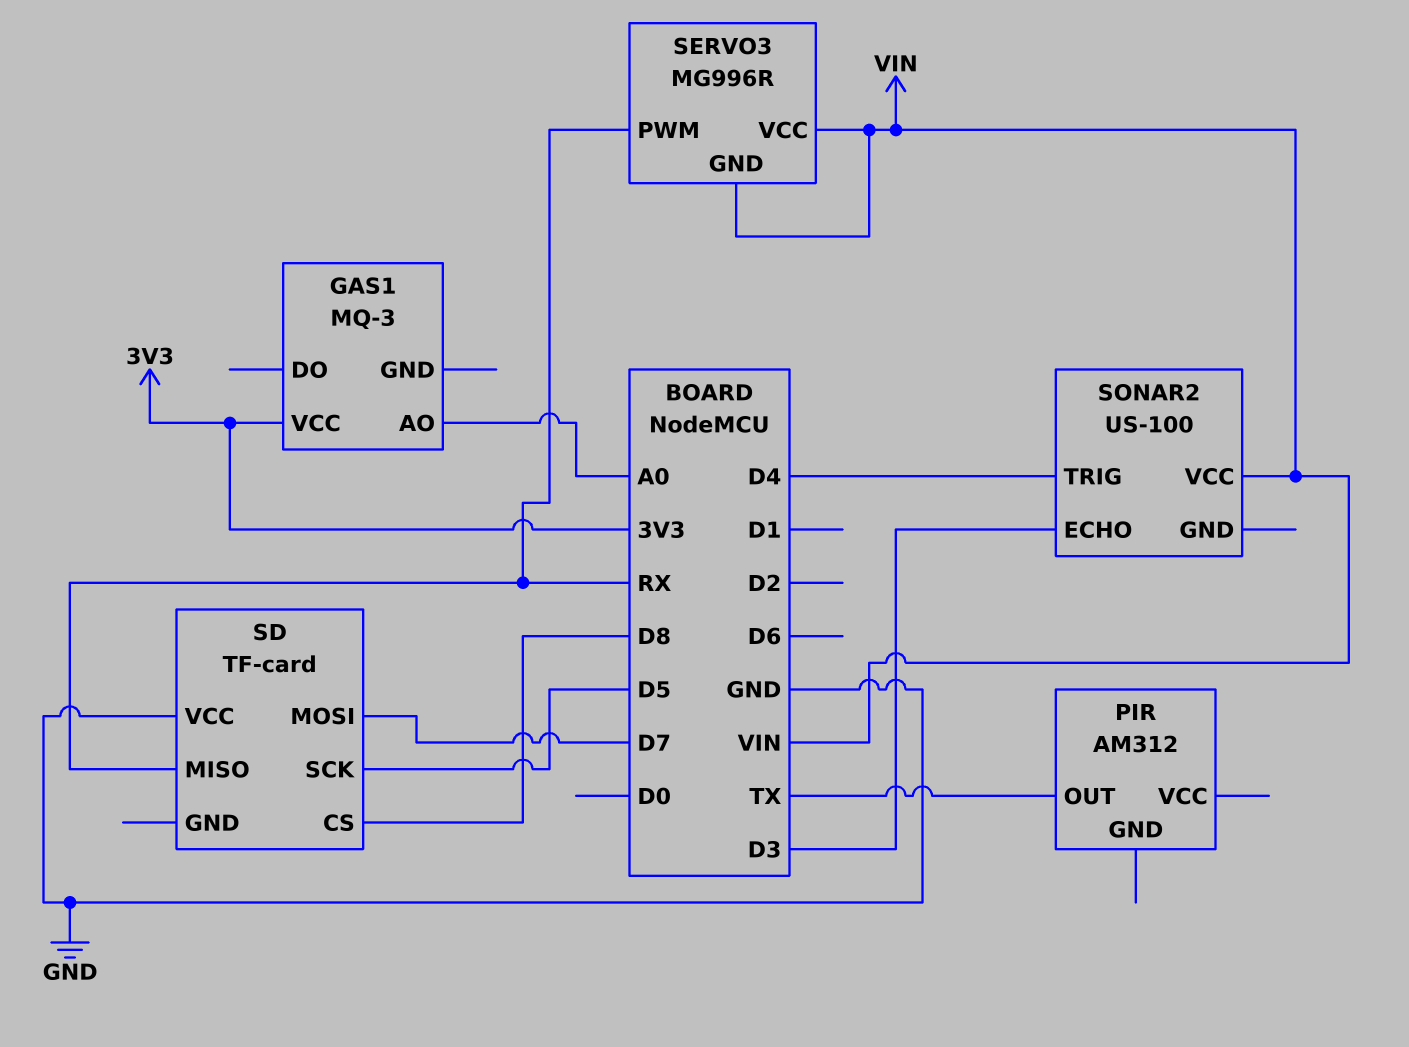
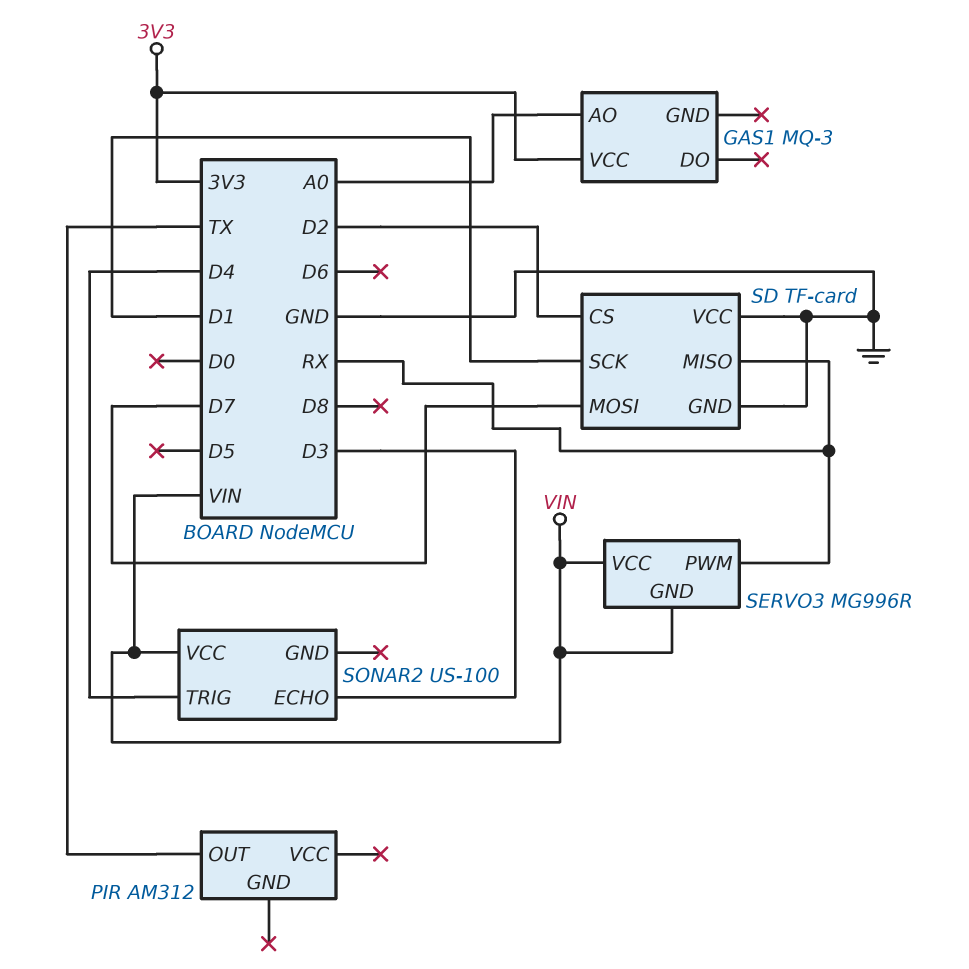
SD pin CS: D8 -> D2
SD pin GND: none -> GND
SD pin SCK: D5 -> D1

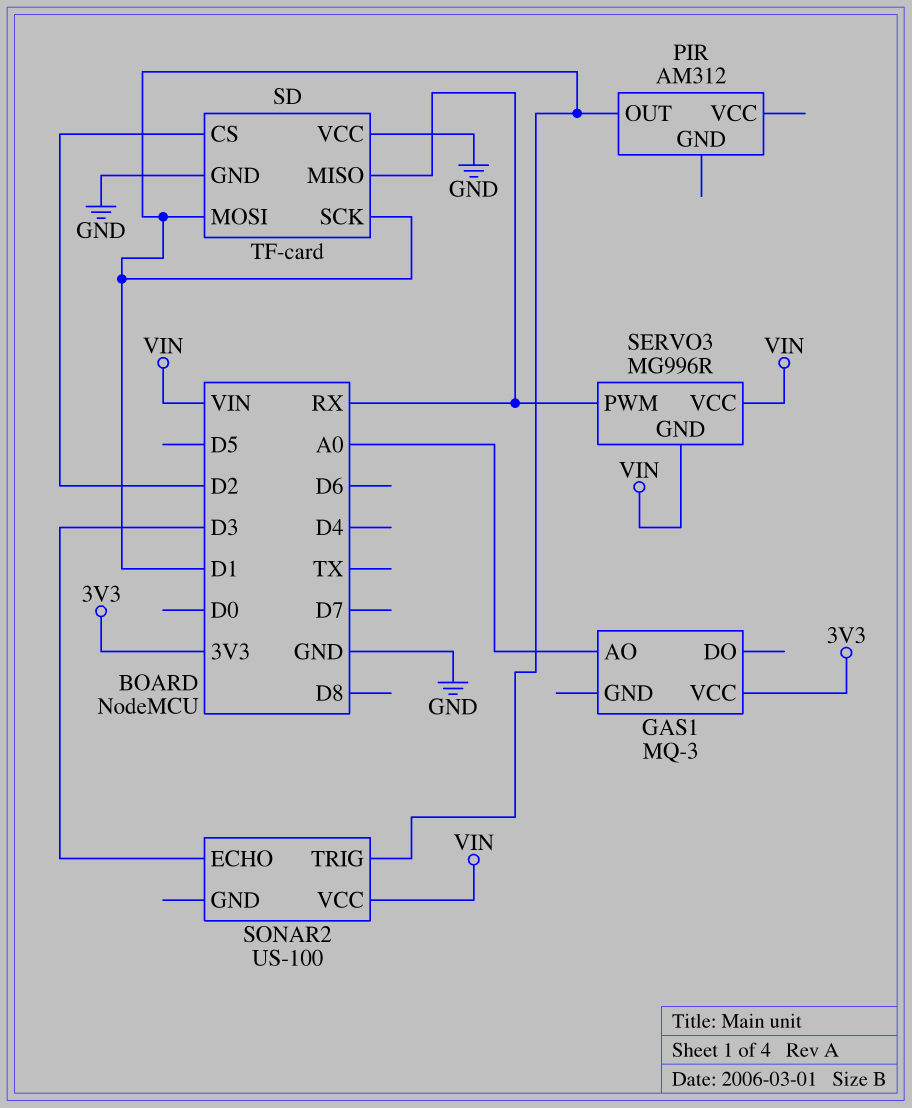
PIR pin OUT: TX -> D1
SD pin MOSI: D7 -> D1
SONAR2 pin TRIG: D4 -> D1

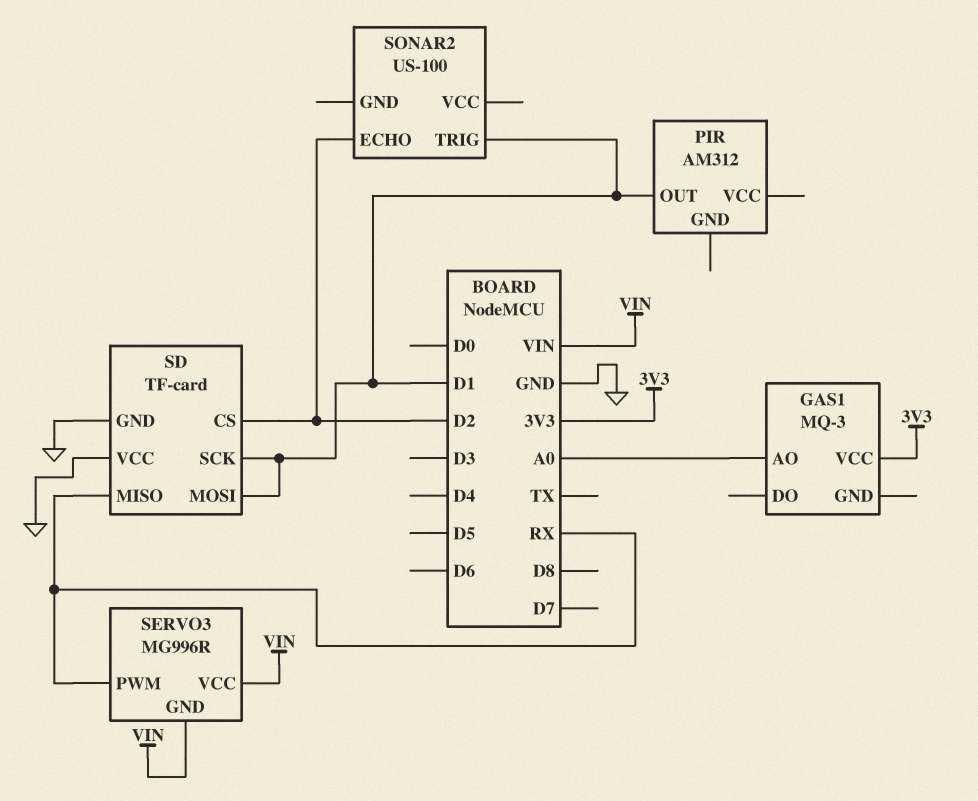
SONAR2 pin ECHO: D3 -> D2
SONAR2 pin VCC: VIN -> none

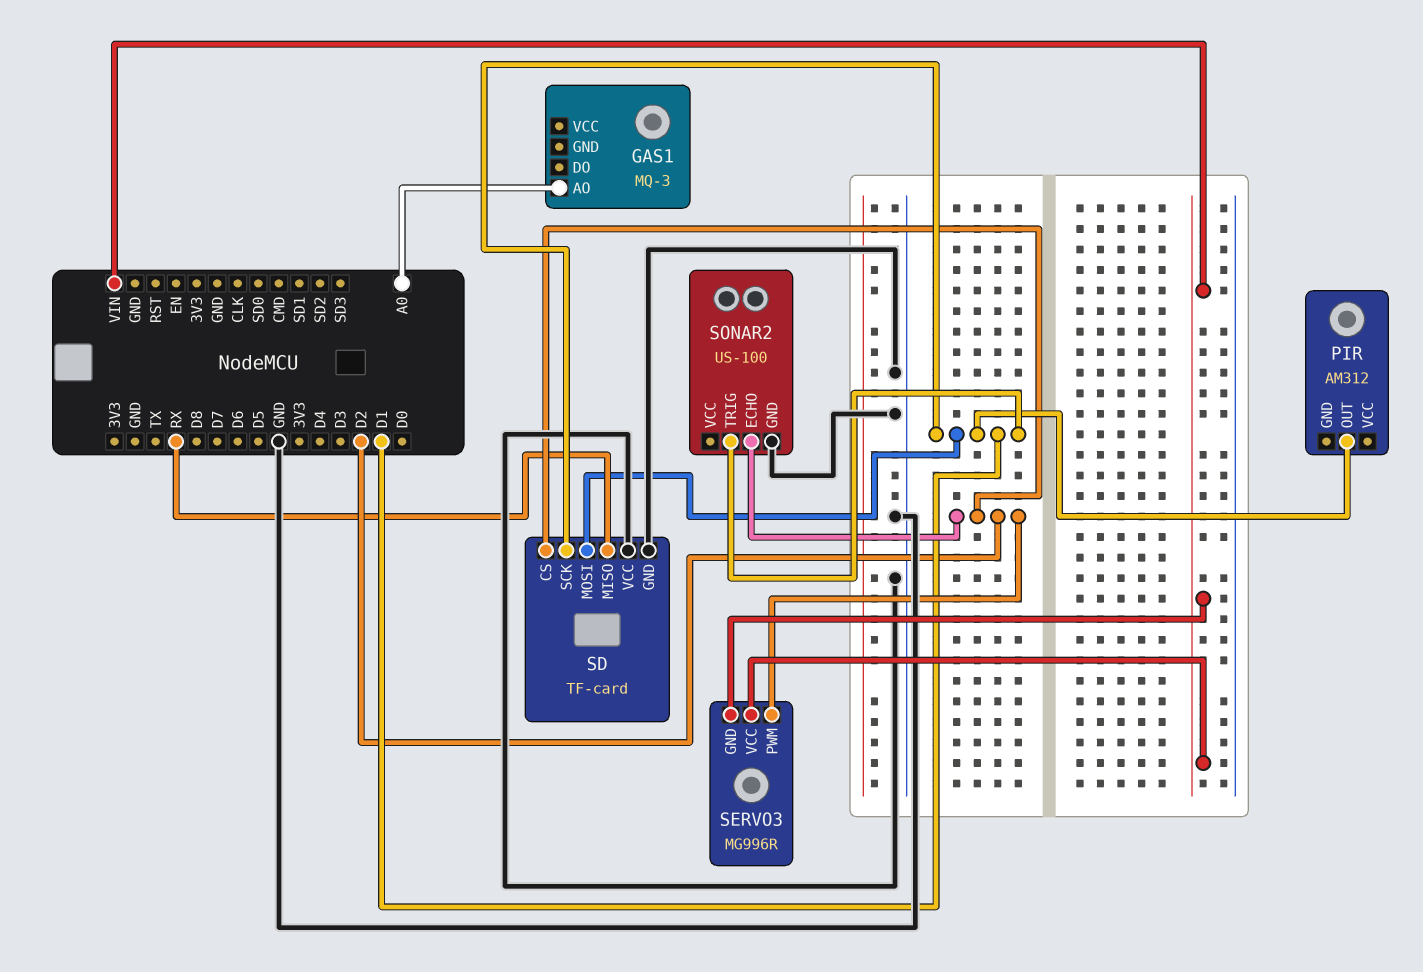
GAS1 pin VCC: 3V3 -> none
SERVO3 pin PWM: RX -> D2
SONAR2 pin GND: none -> GND

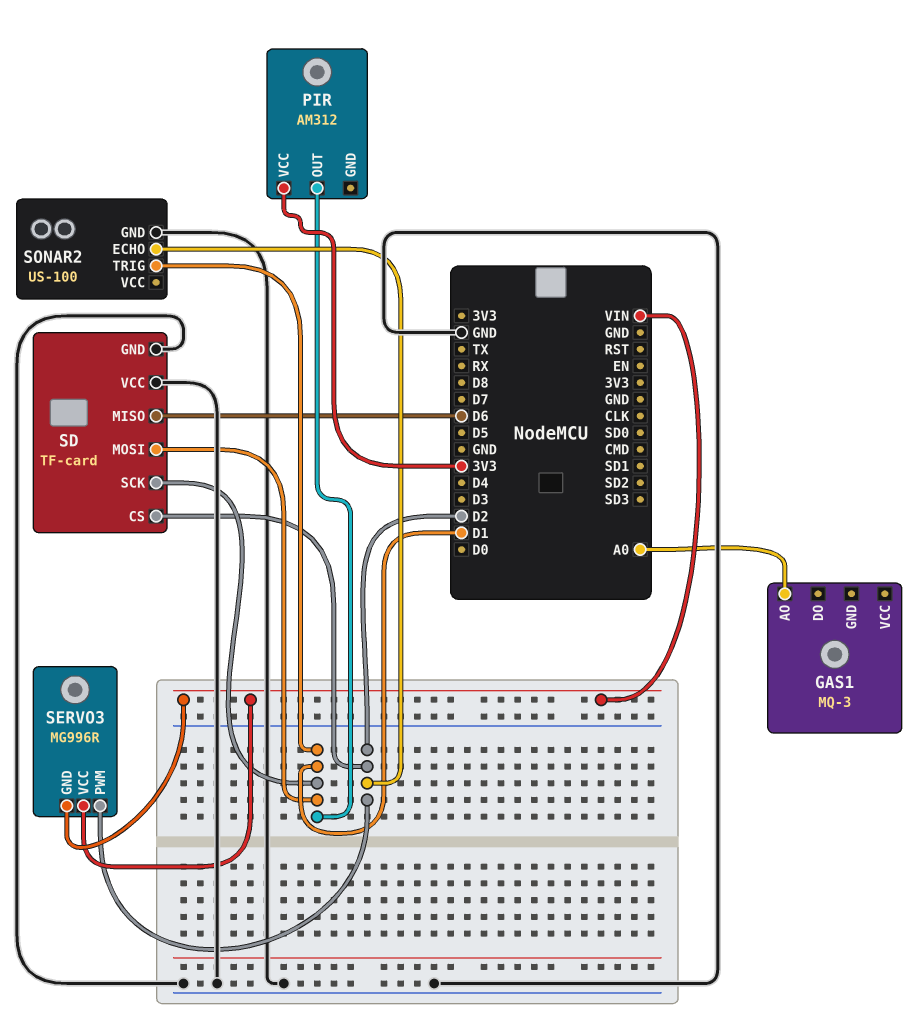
PIR pin VCC: none -> 3V3
SD pin MISO: RX -> D6

